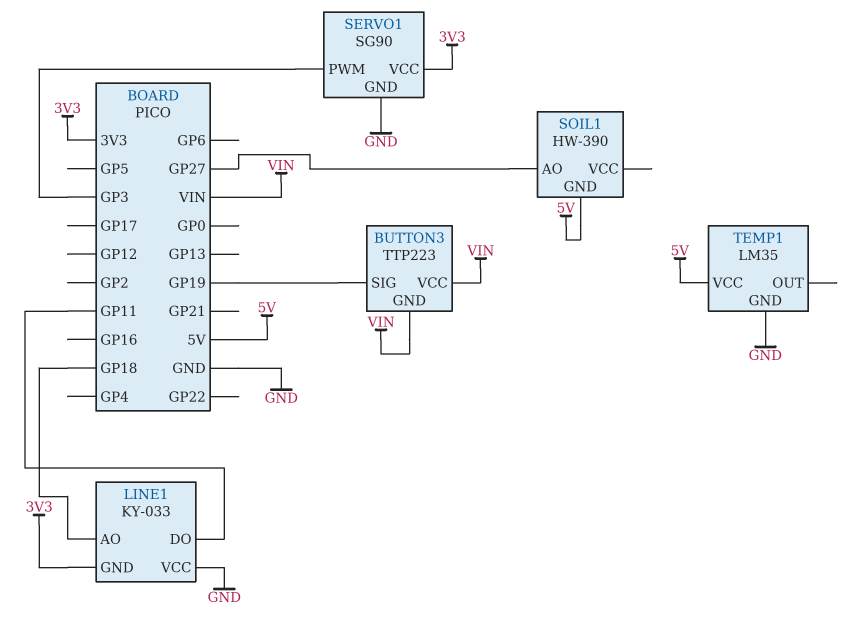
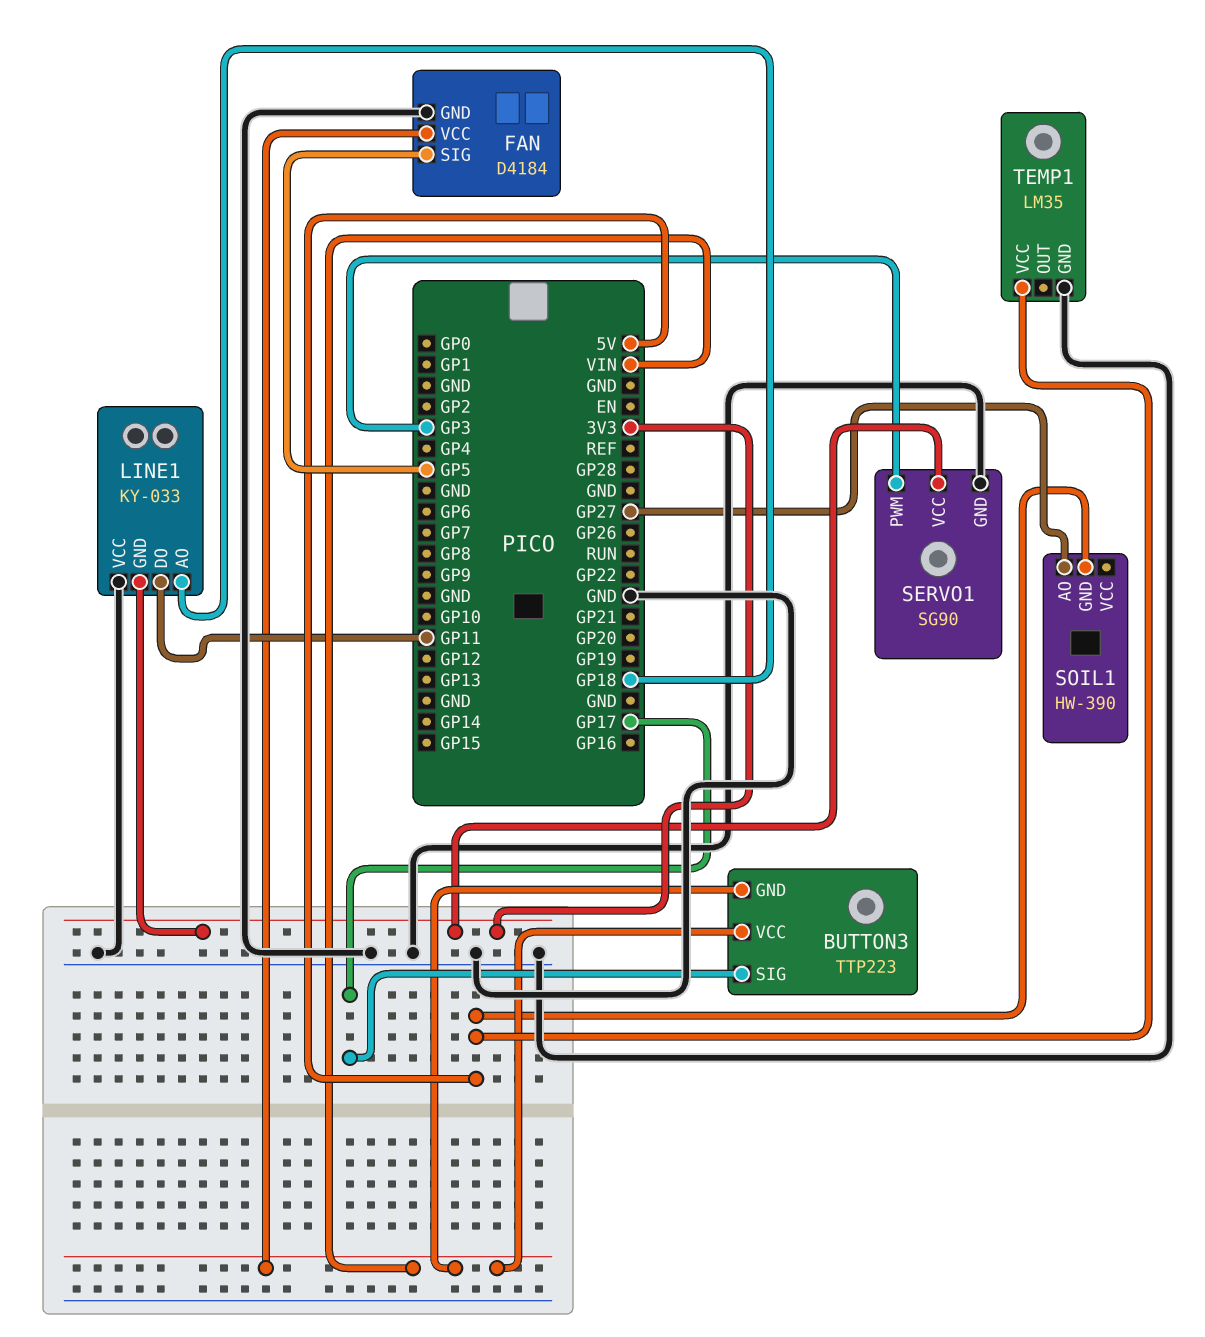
BUTTON3 pin SIG: GP19 -> GP17
FAN: none -> D4184
FAN pin GND: none -> GND
FAN pin SIG: none -> GP5
FAN pin VCC: none -> VIN

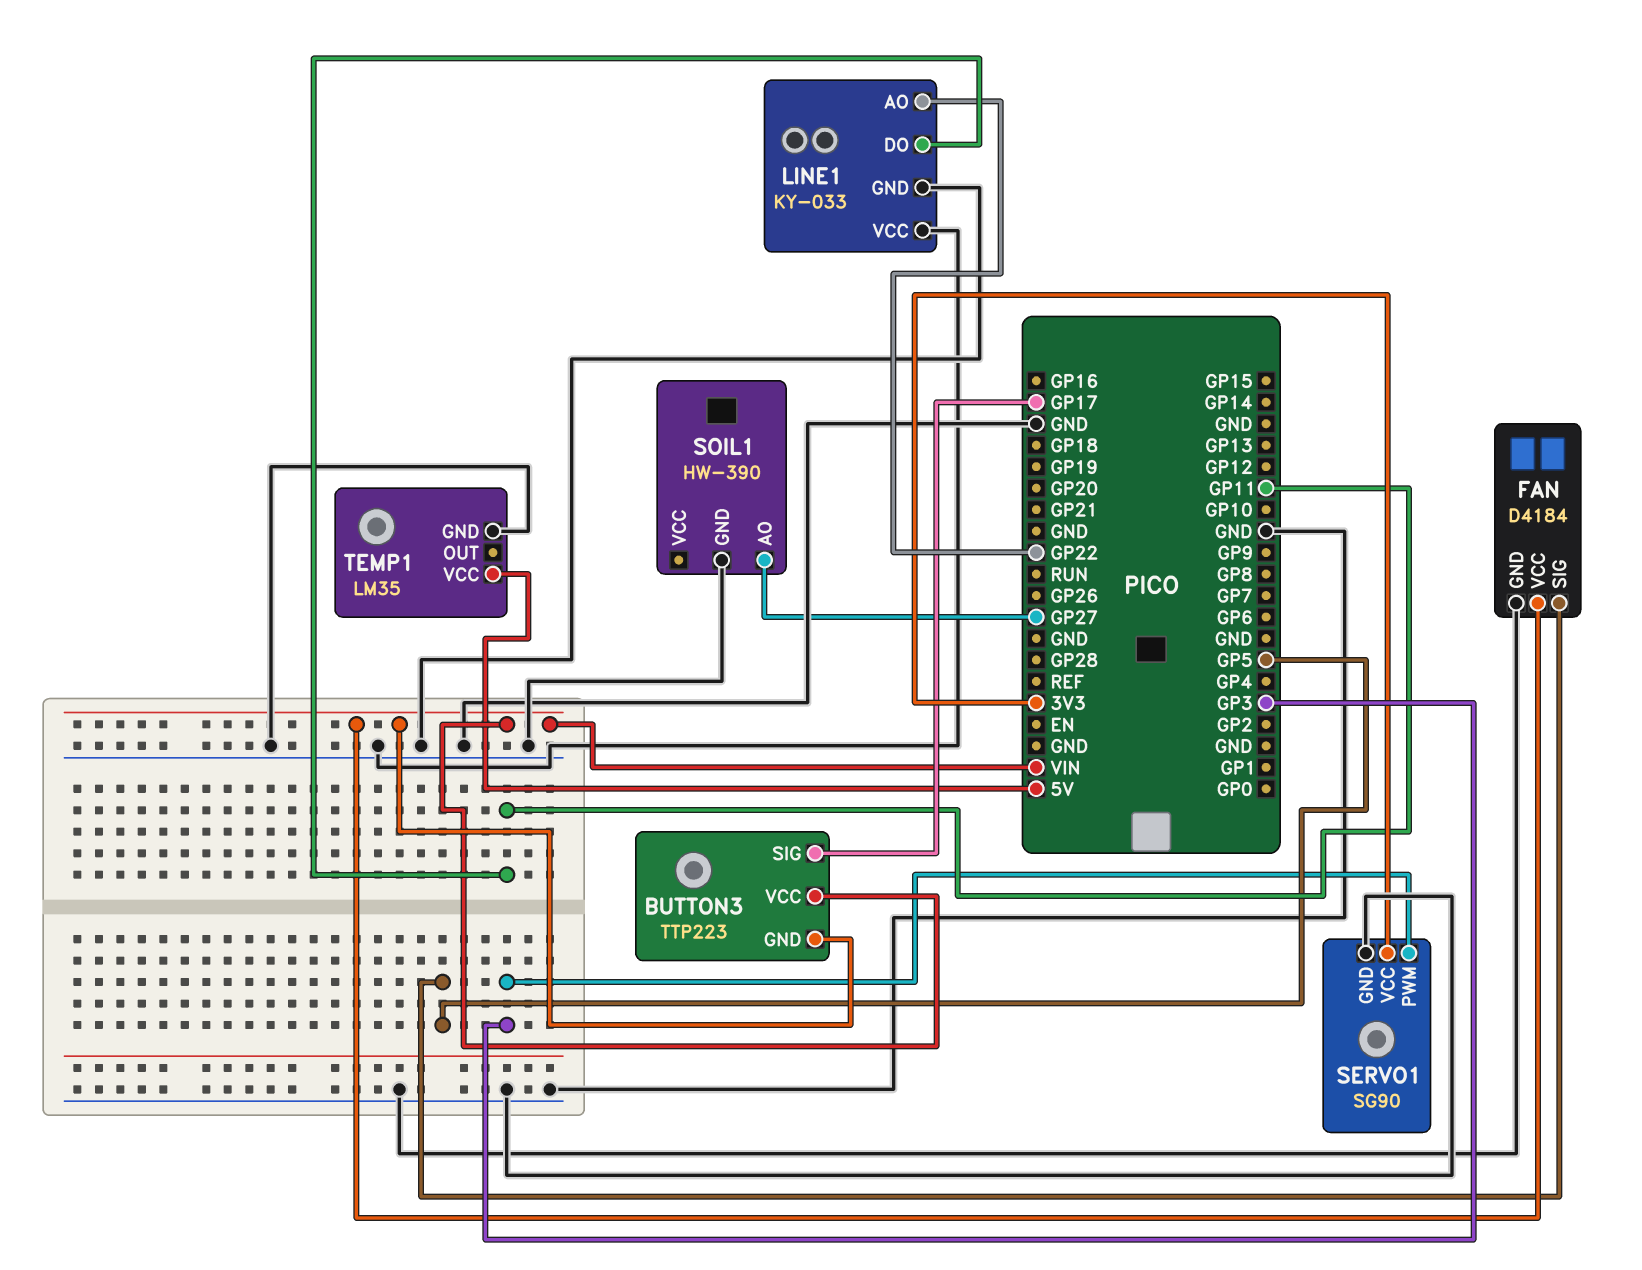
LINE1 pin AO: GP18 -> GP22
LINE1 pin GND: 3V3 -> GND
SOIL1 pin GND: 5V -> GND

